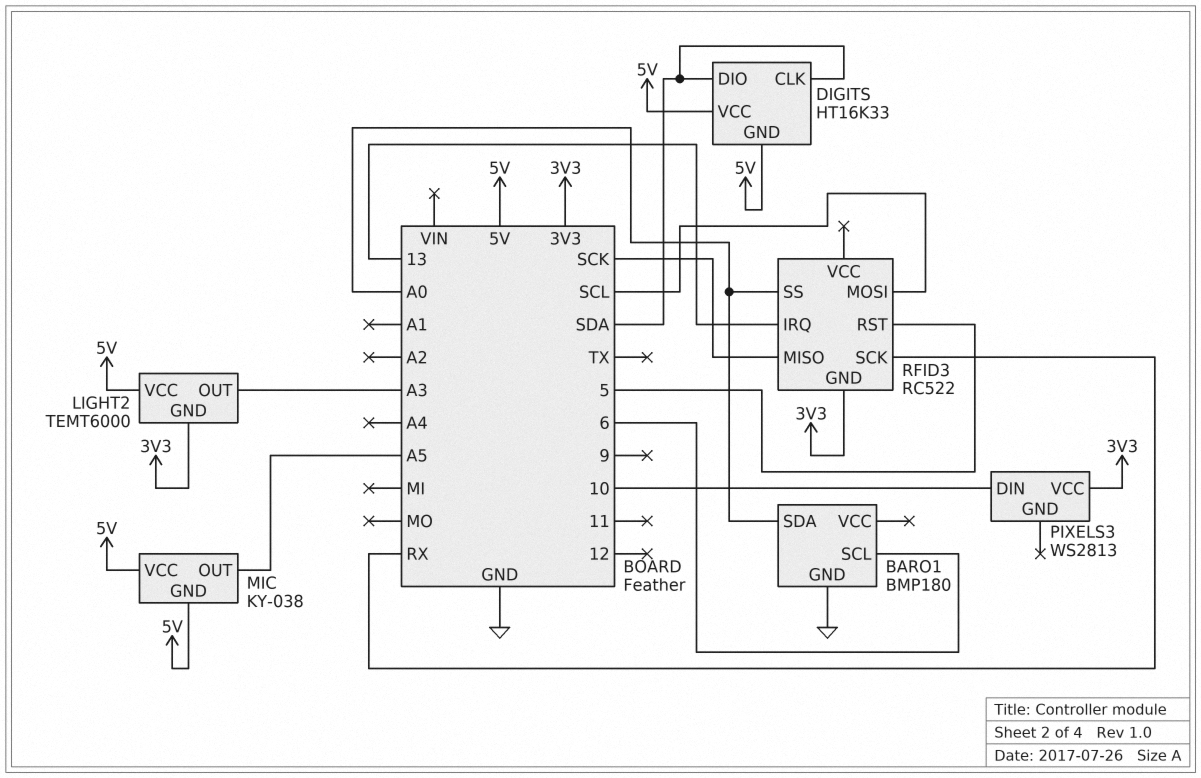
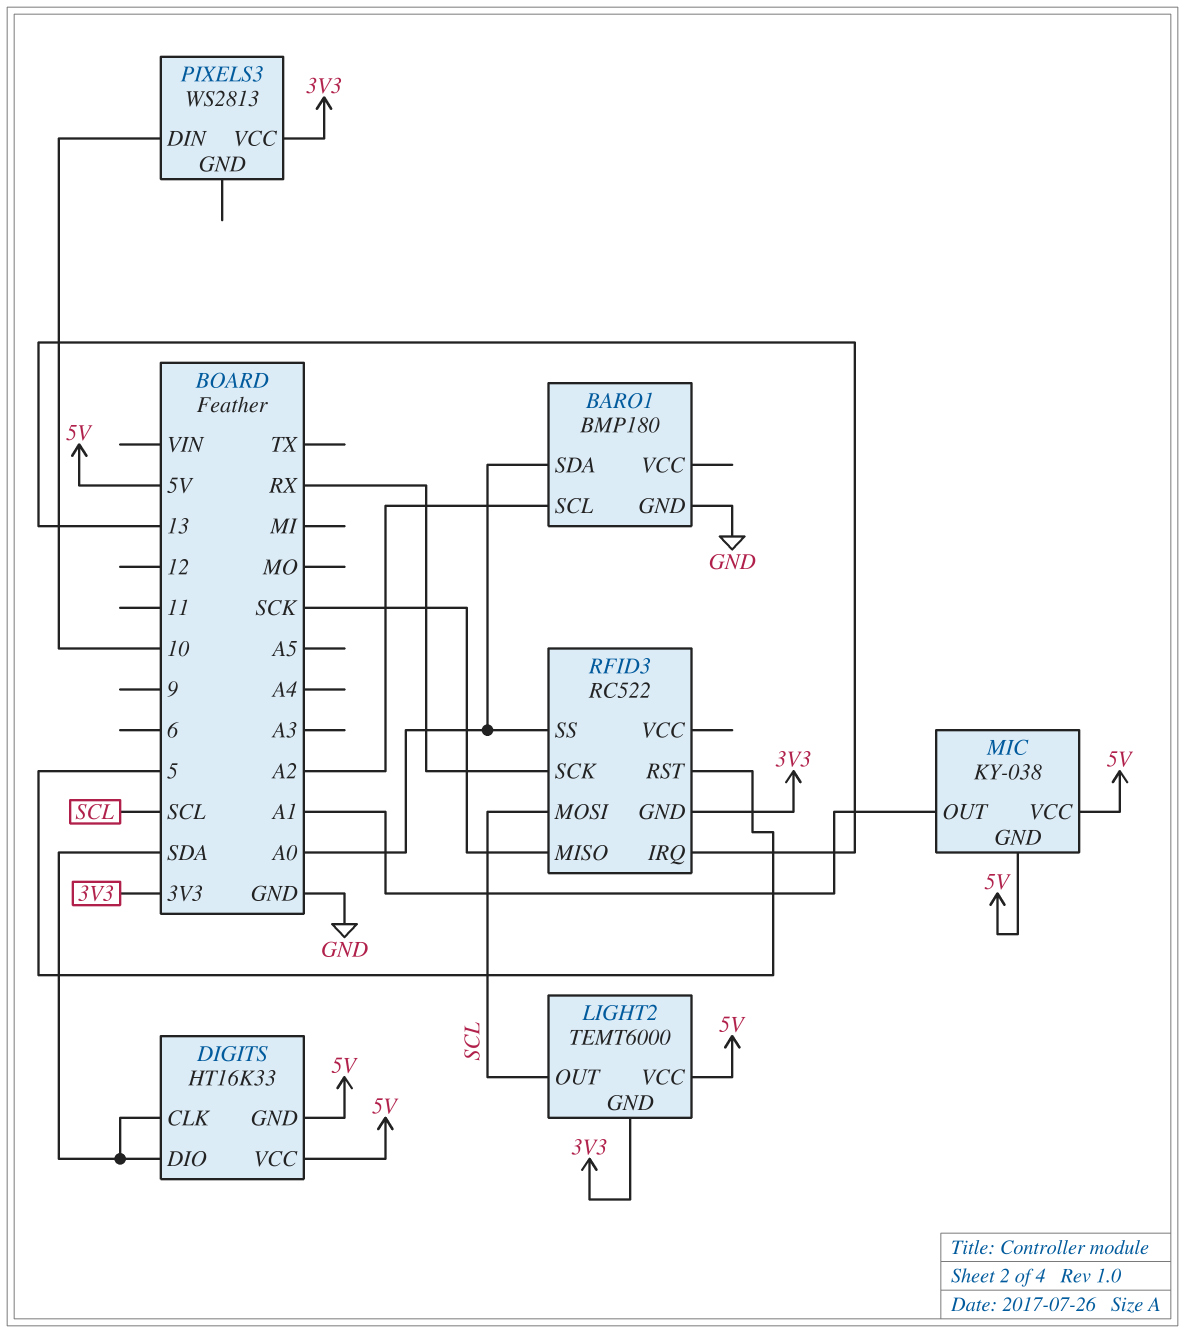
BARO1 pin SCL: 6 -> A2
LIGHT2 pin OUT: A3 -> SCL
MIC pin OUT: A5 -> A1

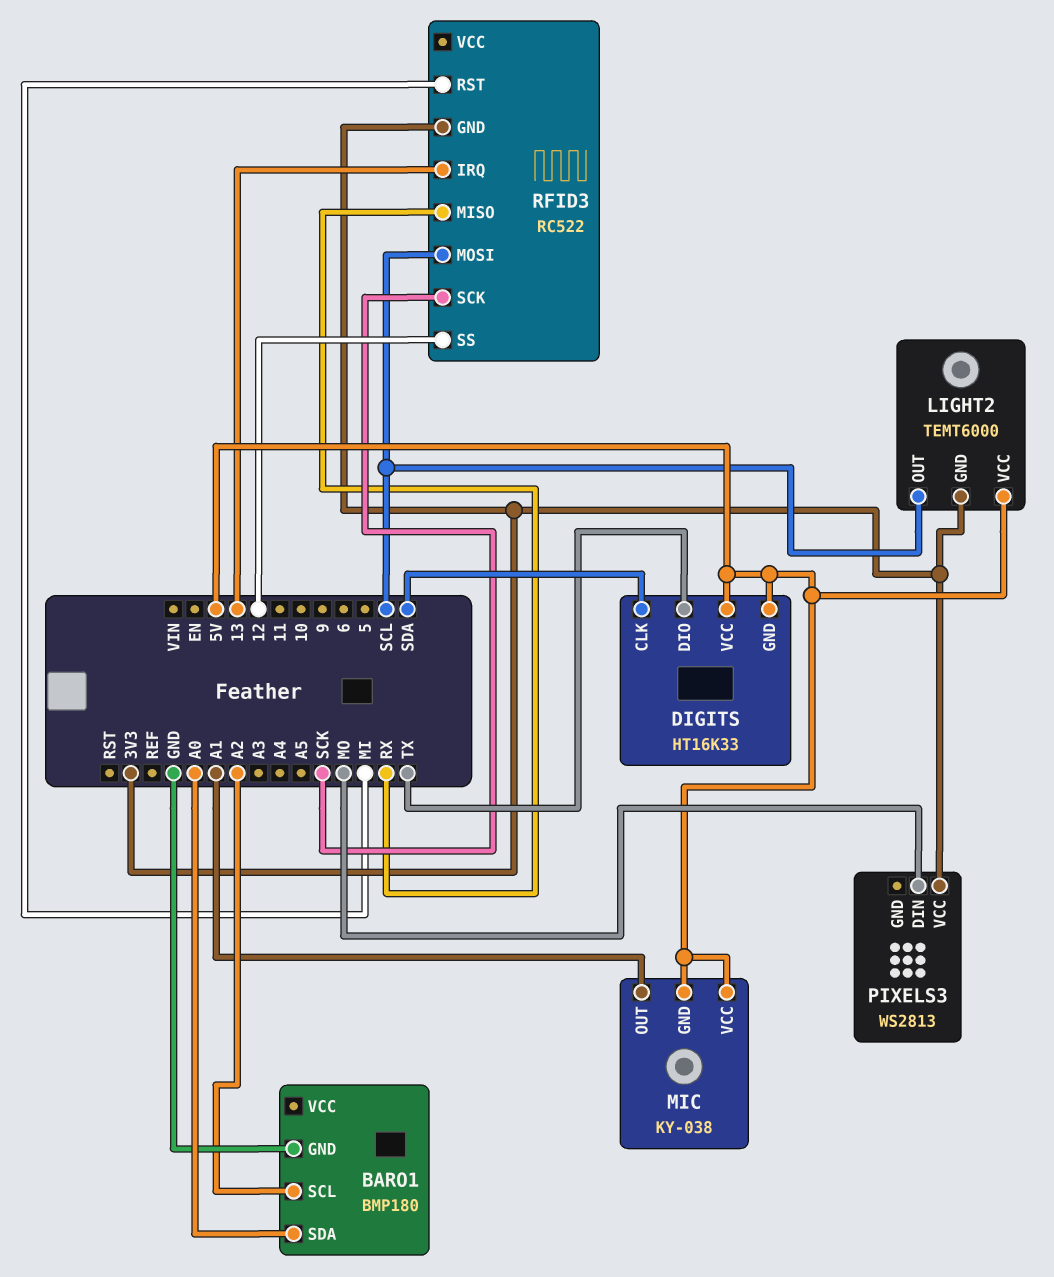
DIGITS pin DIO: SDA -> TX
PIXELS3 pin DIN: 10 -> MO
RFID3 pin MISO: SCK -> RX
RFID3 pin RST: 5 -> MI
RFID3 pin SCK: RX -> SCK
RFID3 pin SS: A0 -> 12

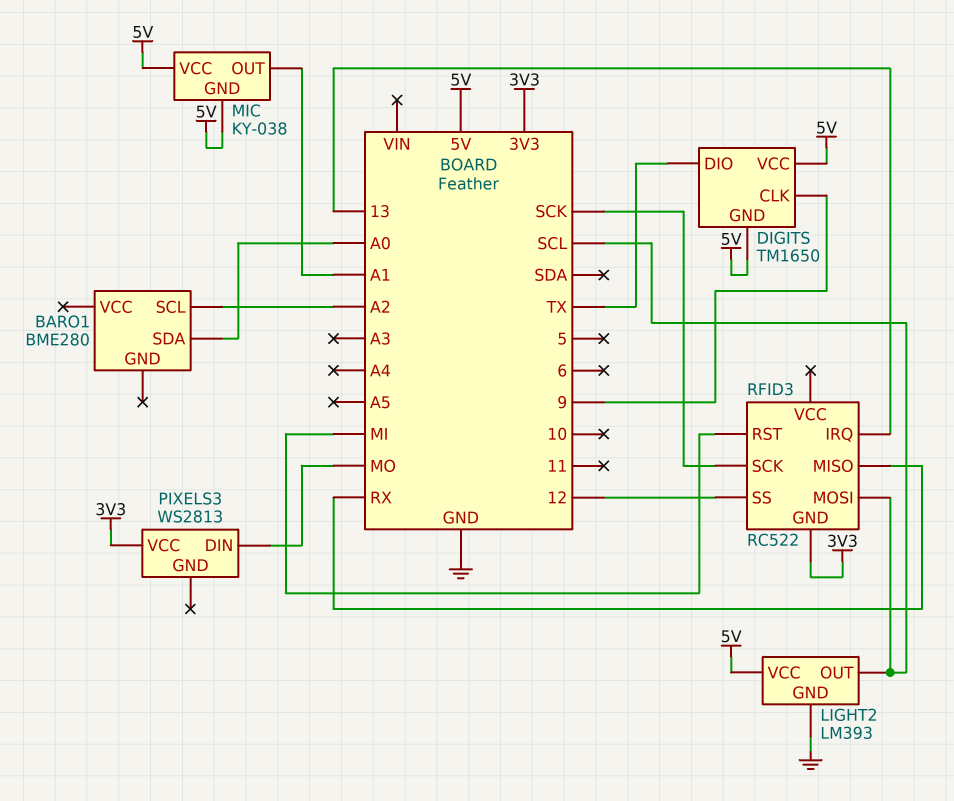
BARO1: BMP180 -> BME280
BARO1 pin GND: GND -> none
DIGITS: HT16K33 -> TM1650
DIGITS pin CLK: SDA -> 9
LIGHT2: TEMT6000 -> LM393
LIGHT2 pin GND: 3V3 -> GND

